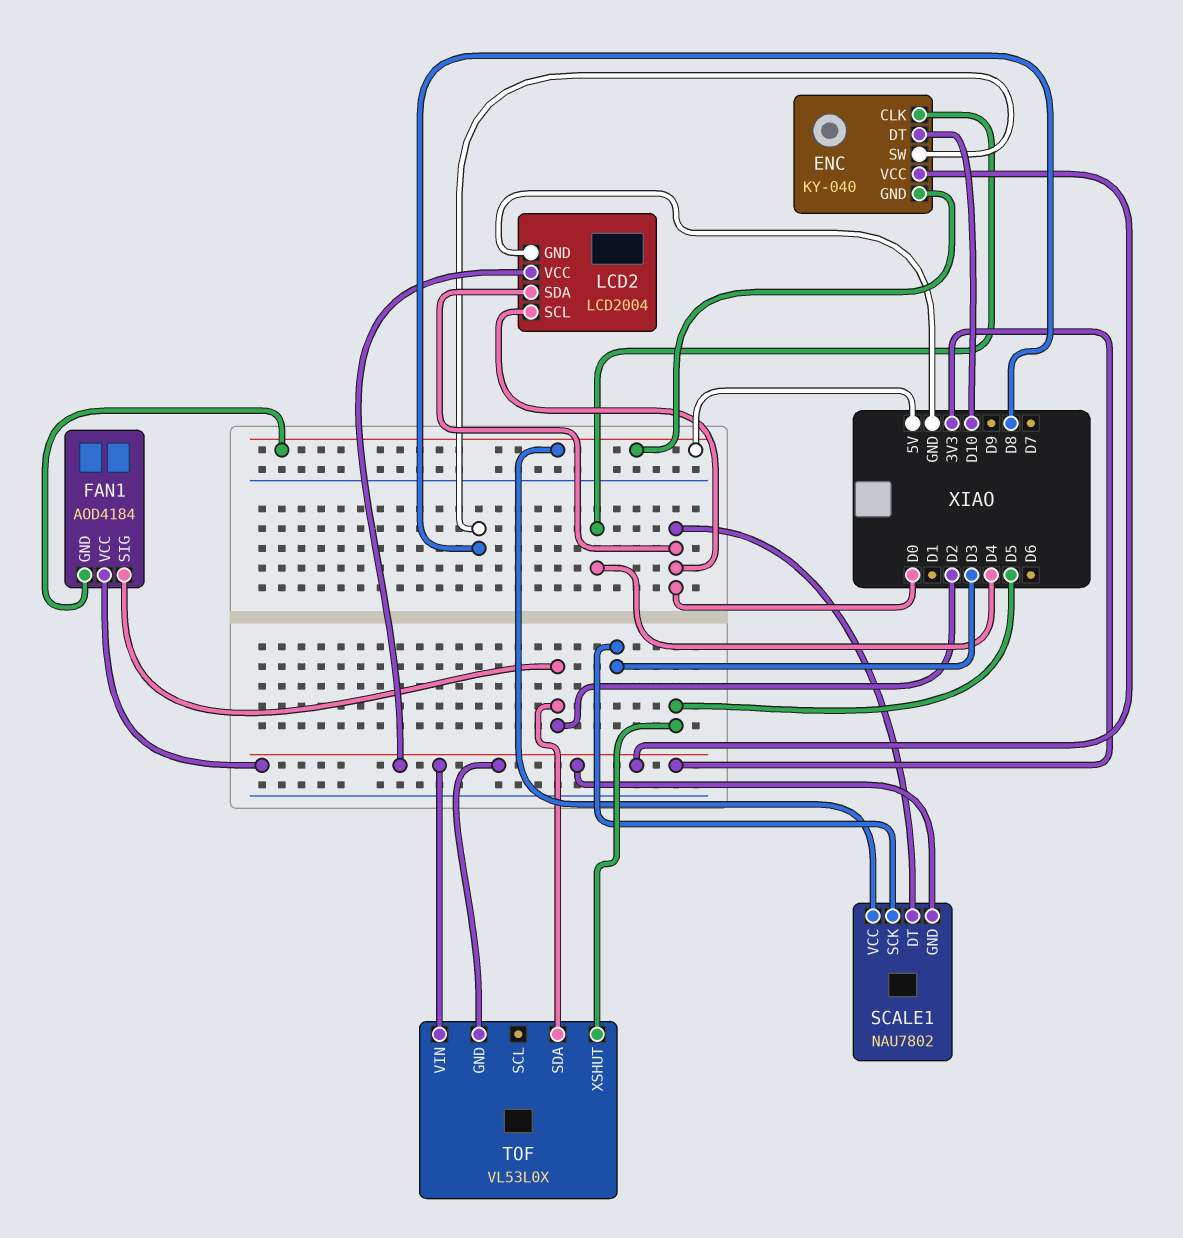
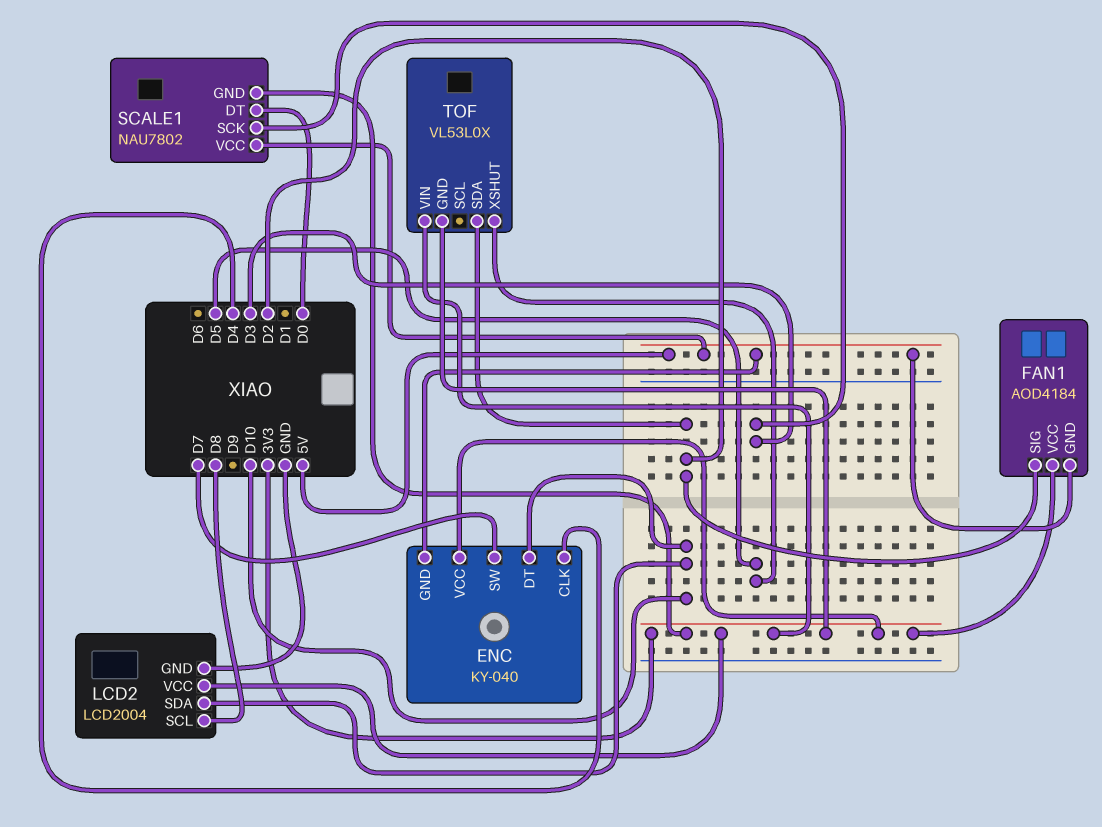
ENC pin SW: D8 -> D7
LCD2 pin SCL: D0 -> D8
LCD2 pin SDA: D0 -> D10

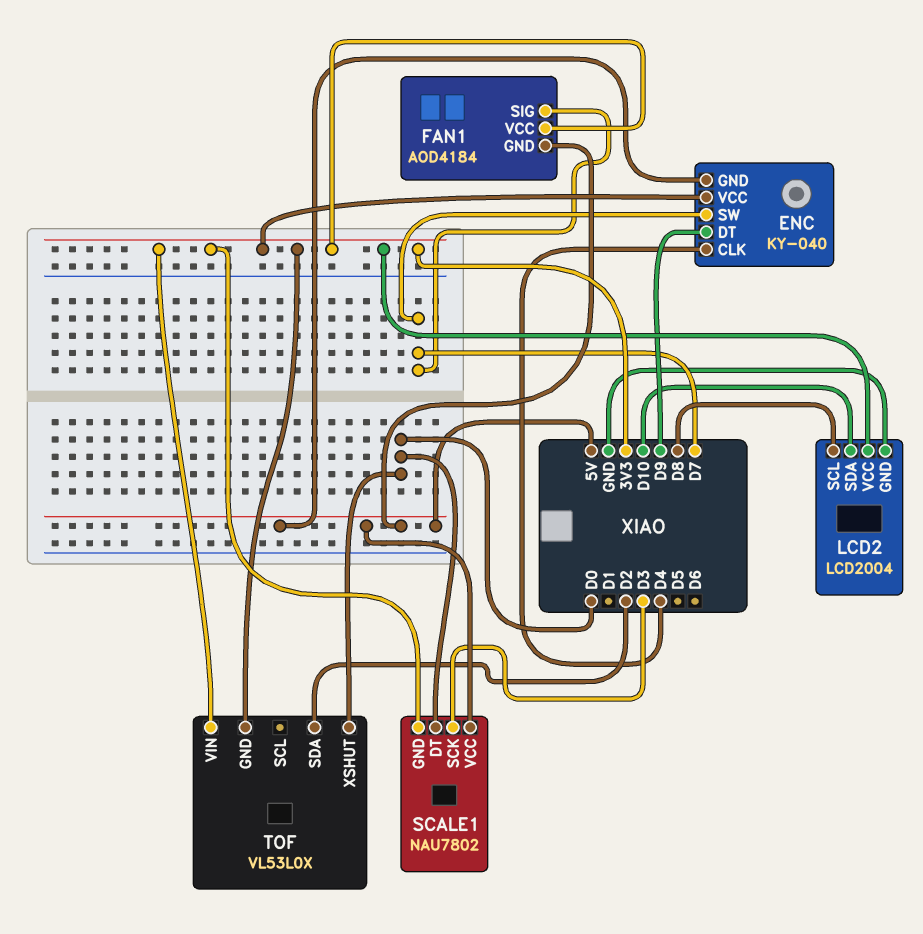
ENC pin DT: D10 -> D9
FAN1 pin SIG: D2 -> D7
TOF pin XSHUT: D5 -> D0

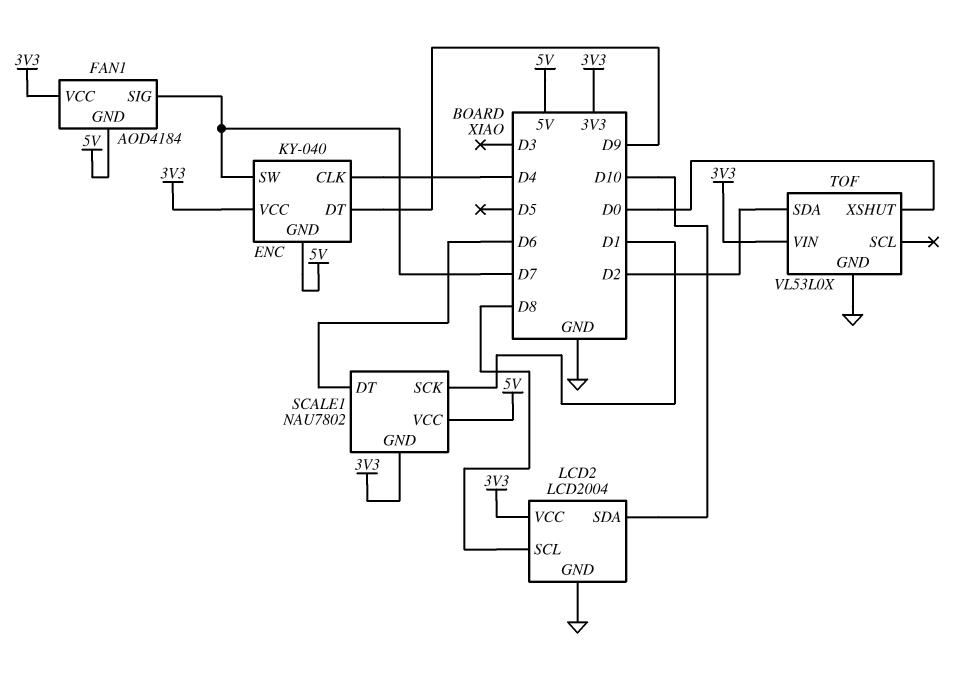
SCALE1 pin DT: D0 -> D6
SCALE1 pin SCK: D3 -> D1
TOF pin GND: 3V3 -> GND

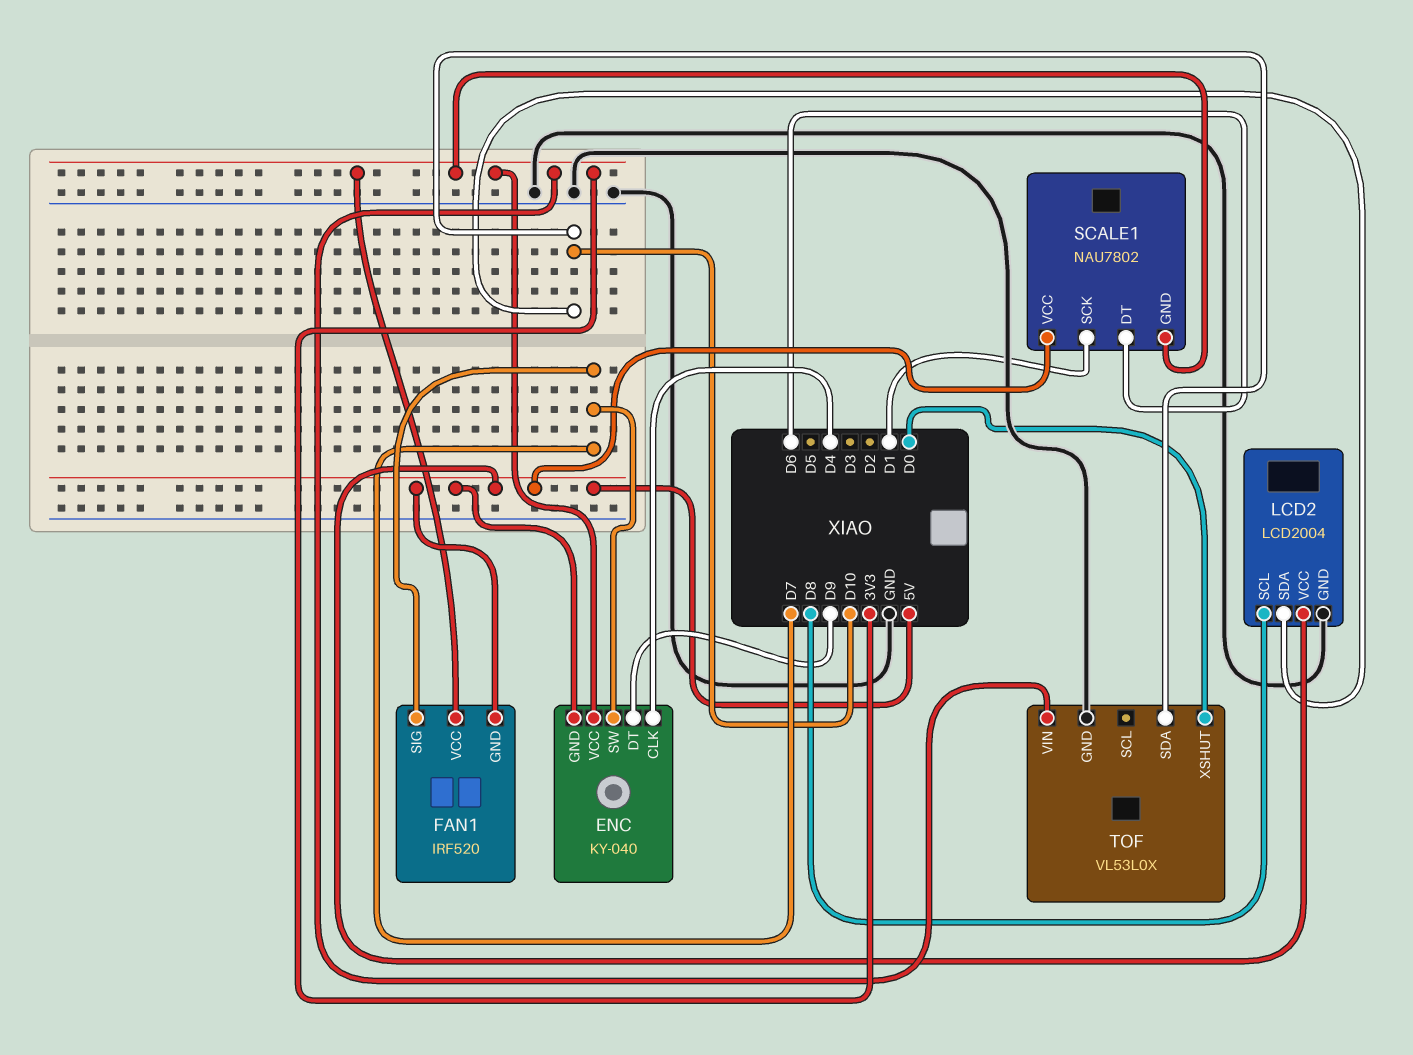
FAN1: AOD4184 -> IRF520
LCD2 pin VCC: 3V3 -> 5V
TOF pin SDA: D2 -> D10

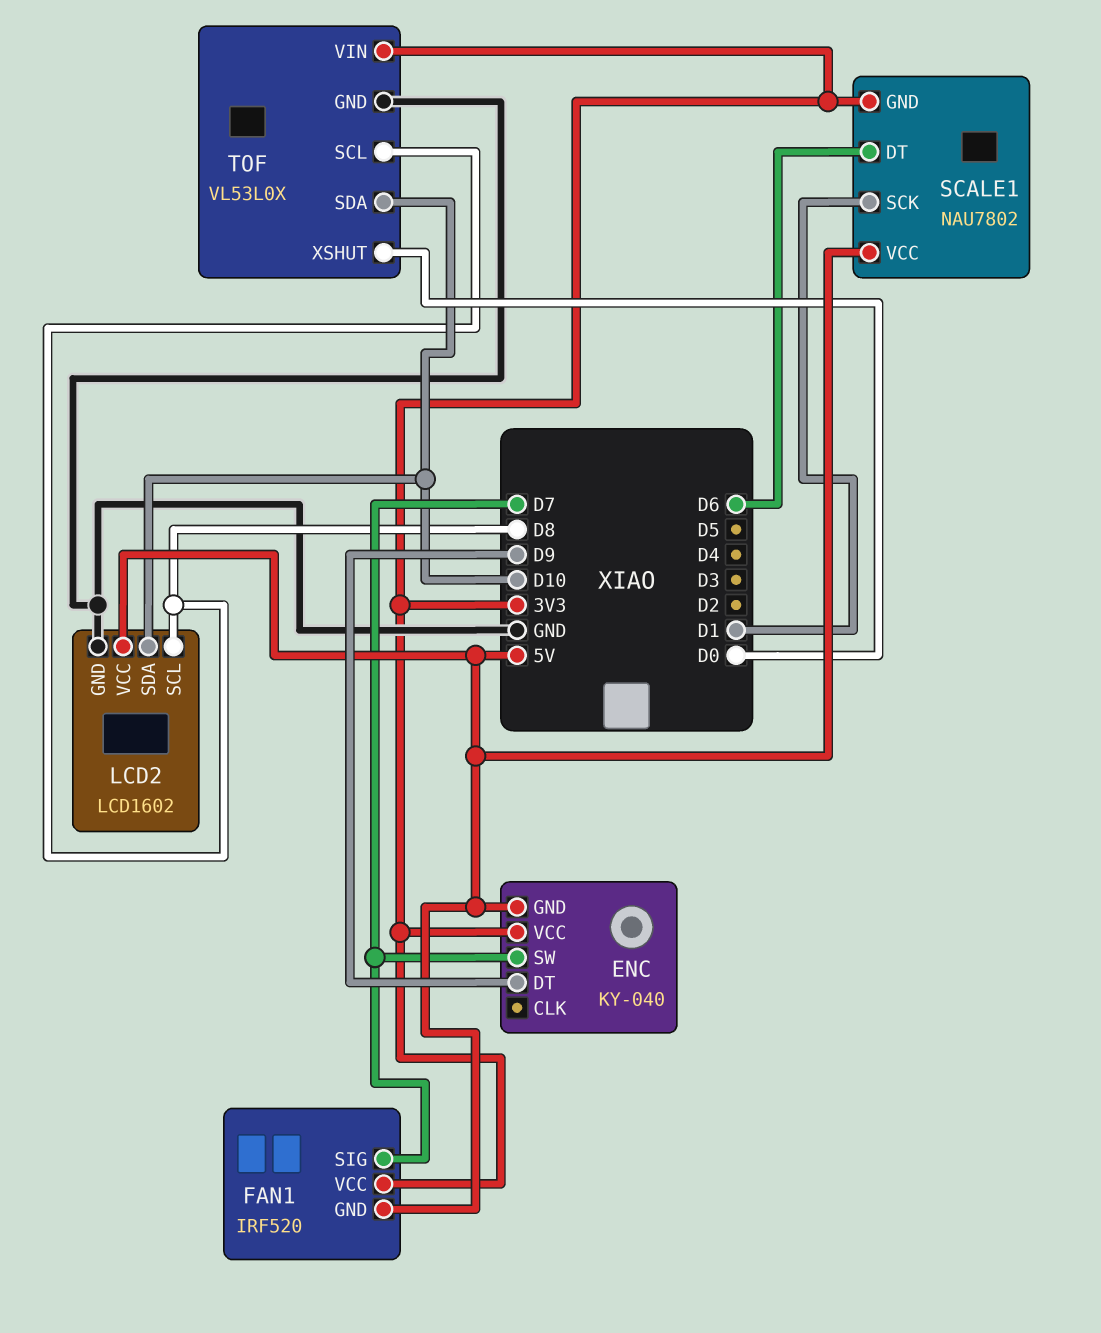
ENC pin CLK: D4 -> none
LCD2: LCD2004 -> LCD1602
TOF pin SCL: none -> D8

